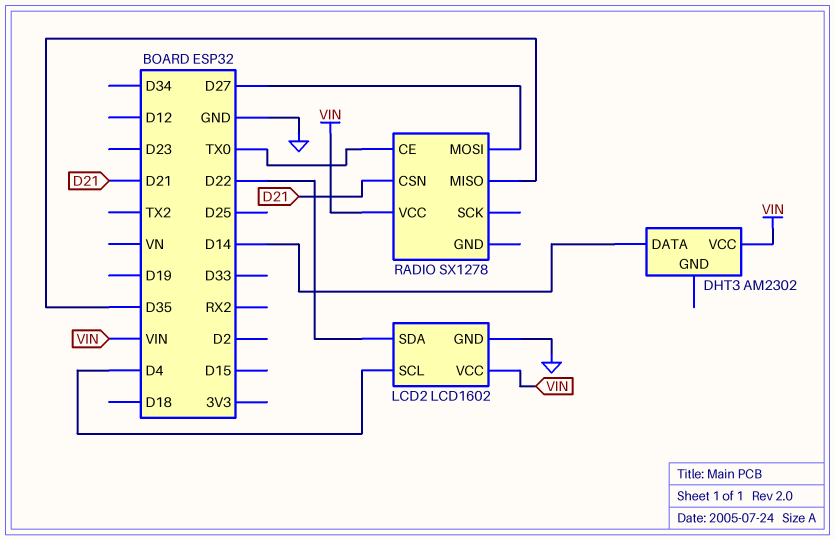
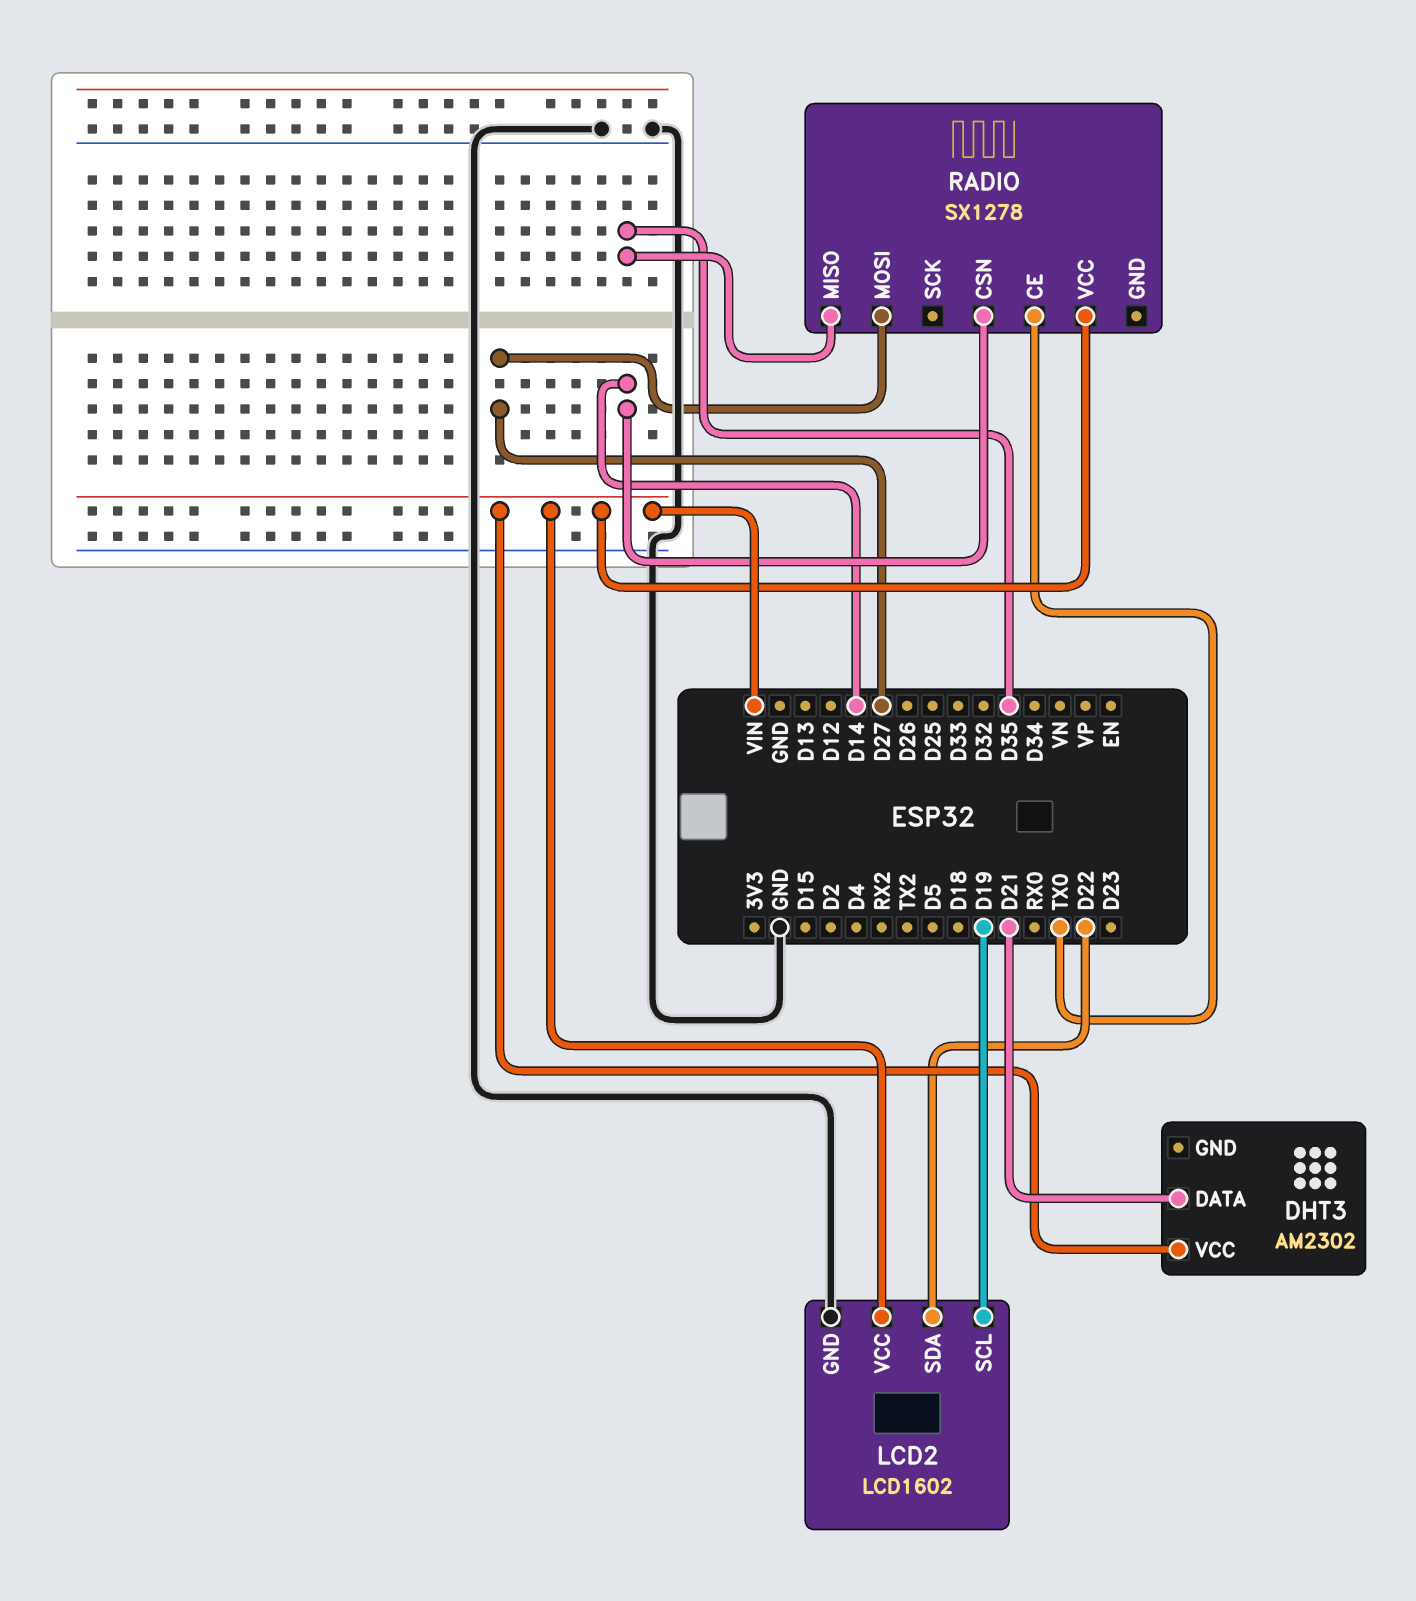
DHT3 pin DATA: D14 -> D21
LCD2 pin SCL: D4 -> D19
RADIO pin CSN: D21 -> D14

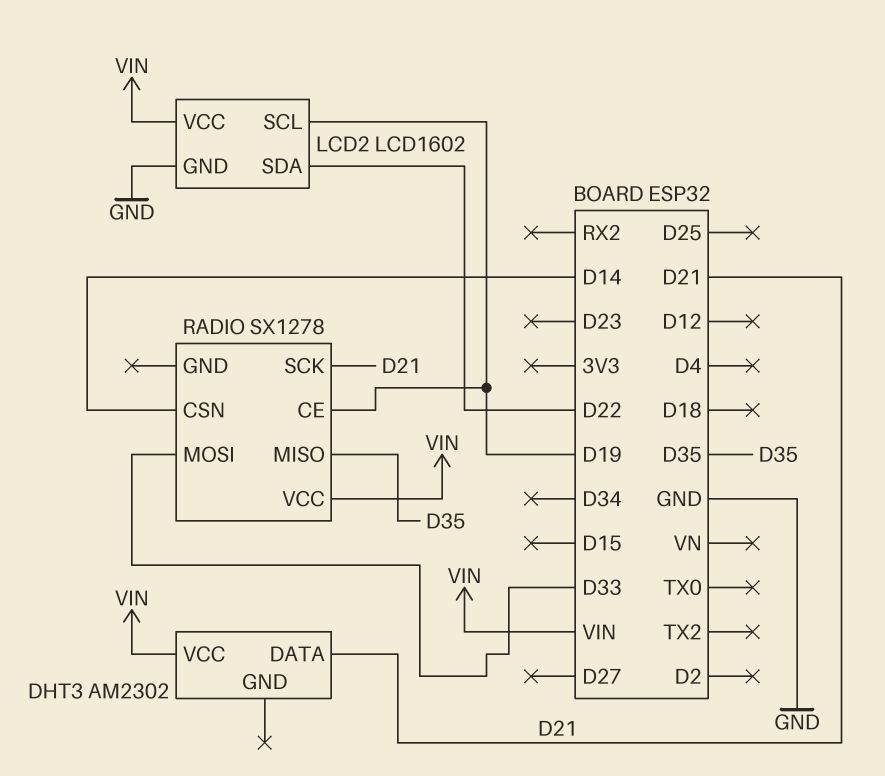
RADIO pin CE: TX0 -> D19
RADIO pin MOSI: D27 -> D33
RADIO pin SCK: none -> D21

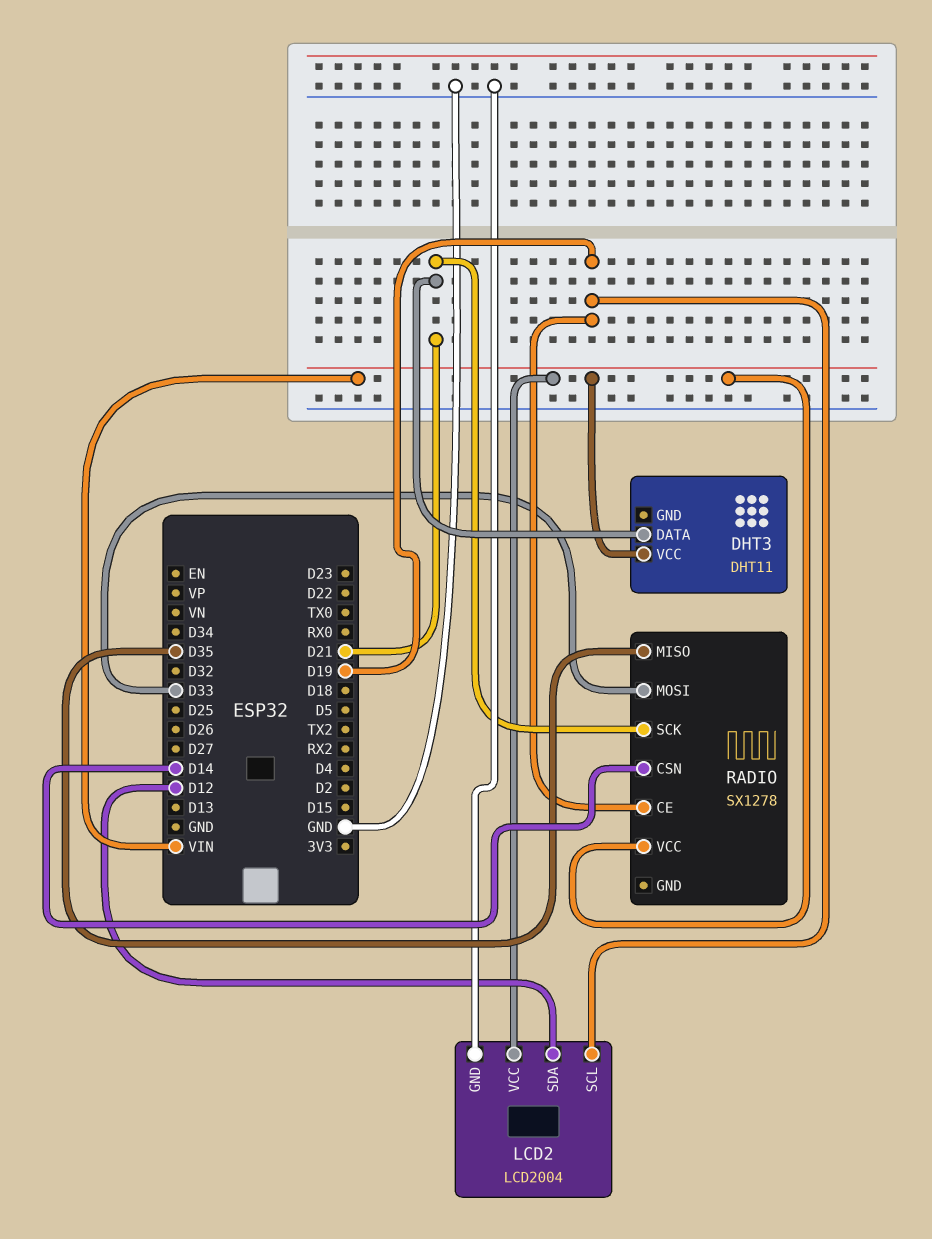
DHT3: AM2302 -> DHT11
LCD2: LCD1602 -> LCD2004
LCD2 pin SDA: D22 -> D12

